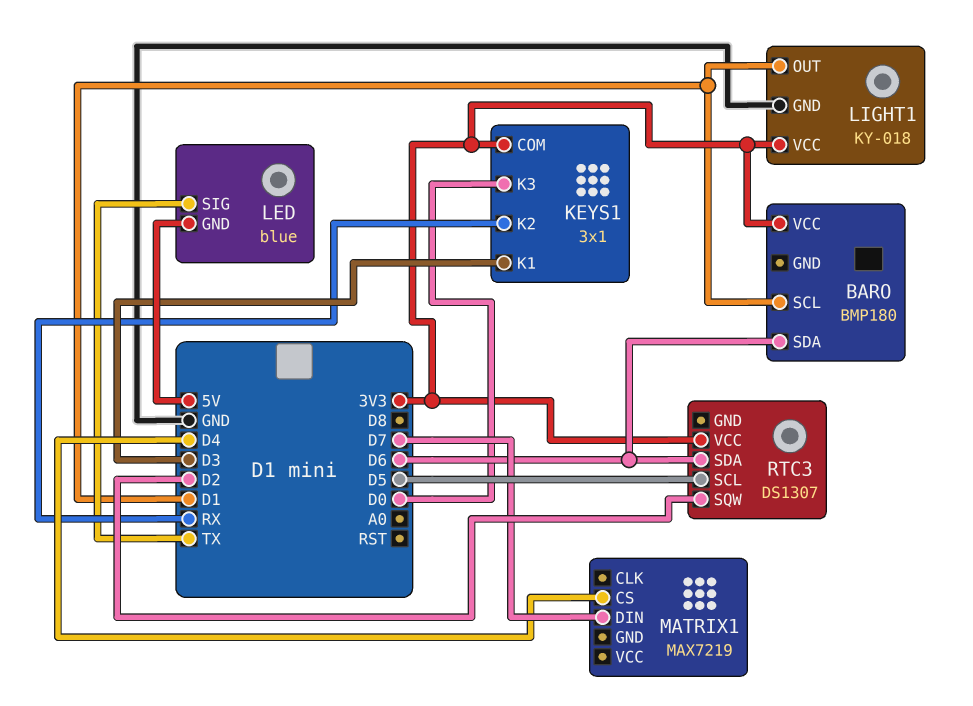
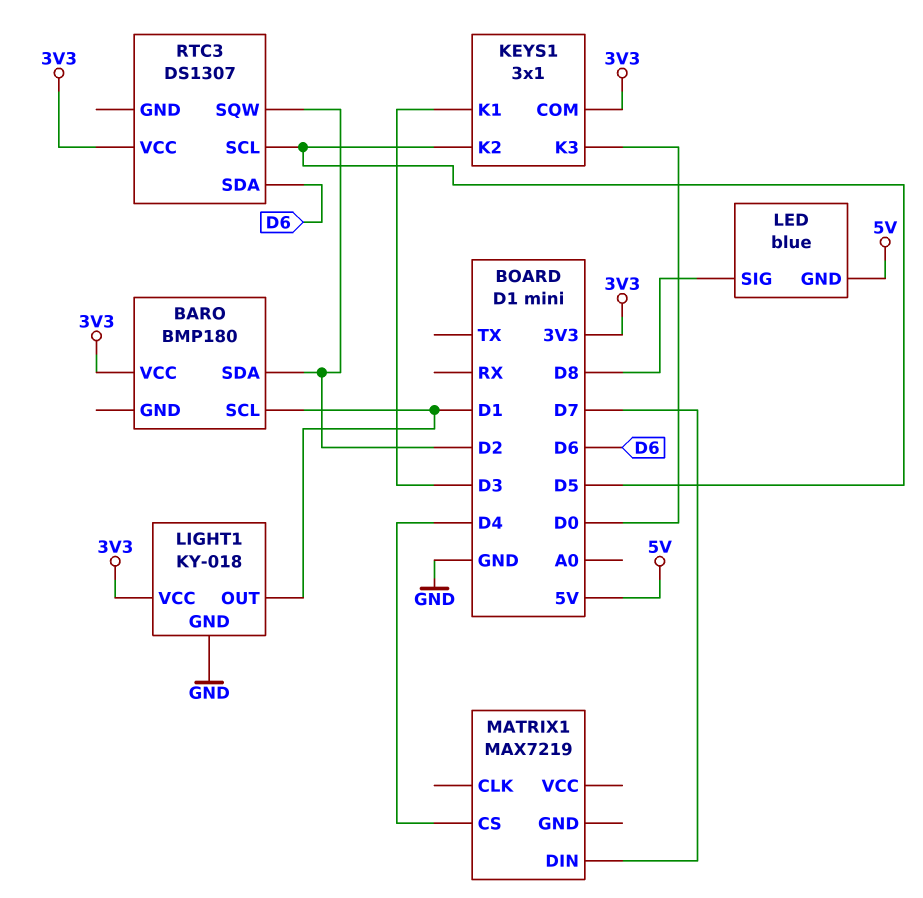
BARO pin SDA: D6 -> D2
KEYS1 pin K2: RX -> D5
LED pin SIG: TX -> D8

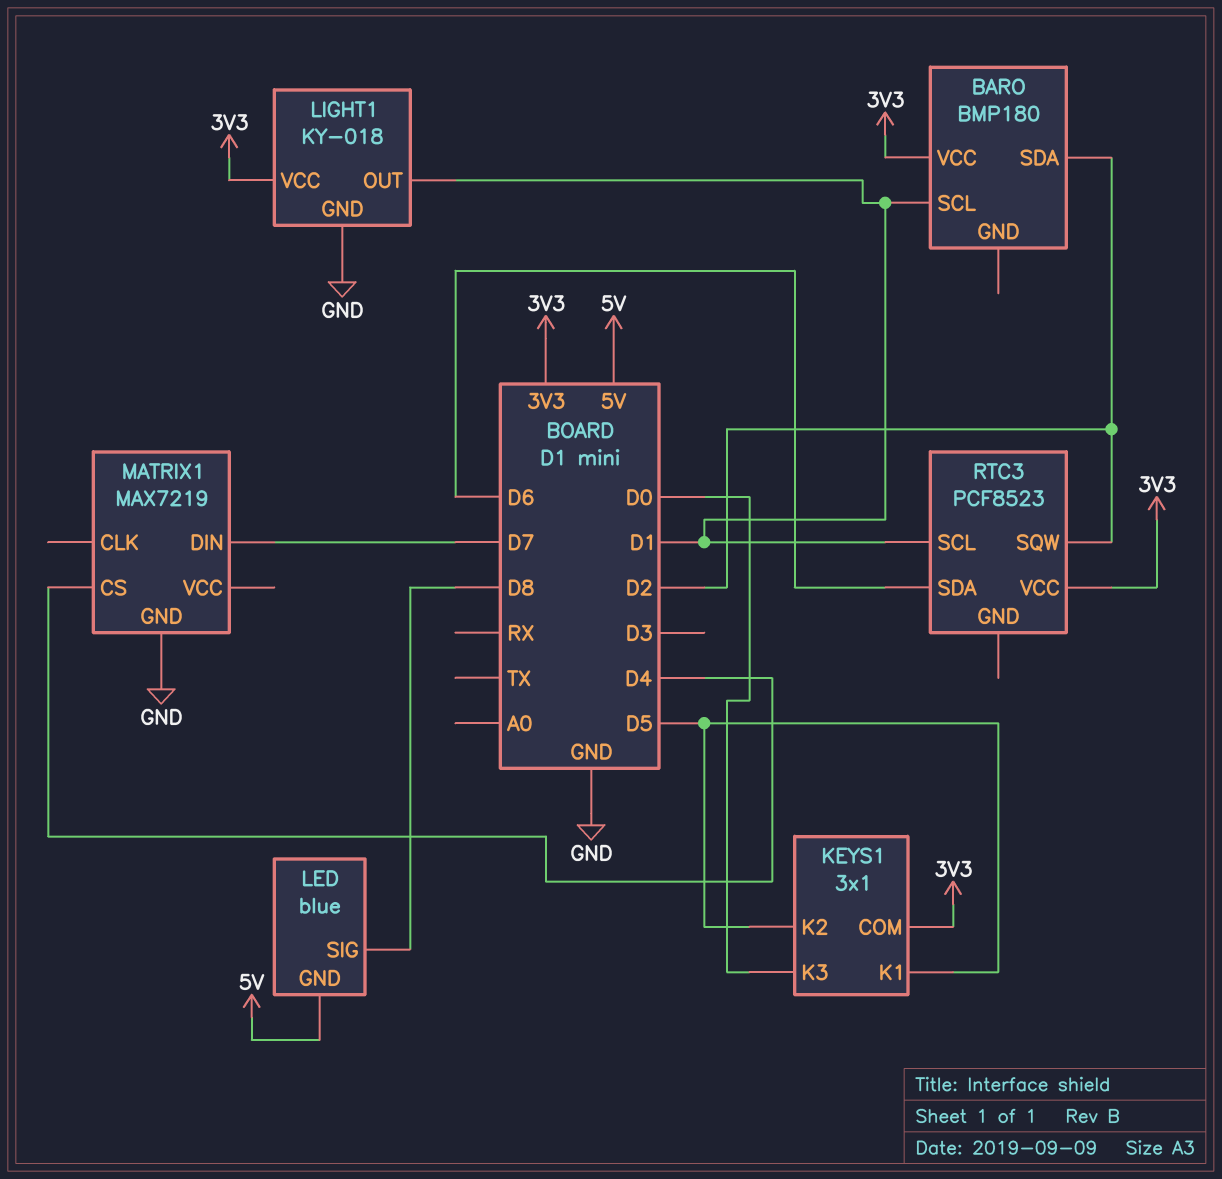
KEYS1 pin K1: D3 -> D5
MATRIX1 pin GND: none -> GND
RTC3: DS1307 -> PCF8523
RTC3 pin SCL: D5 -> D1

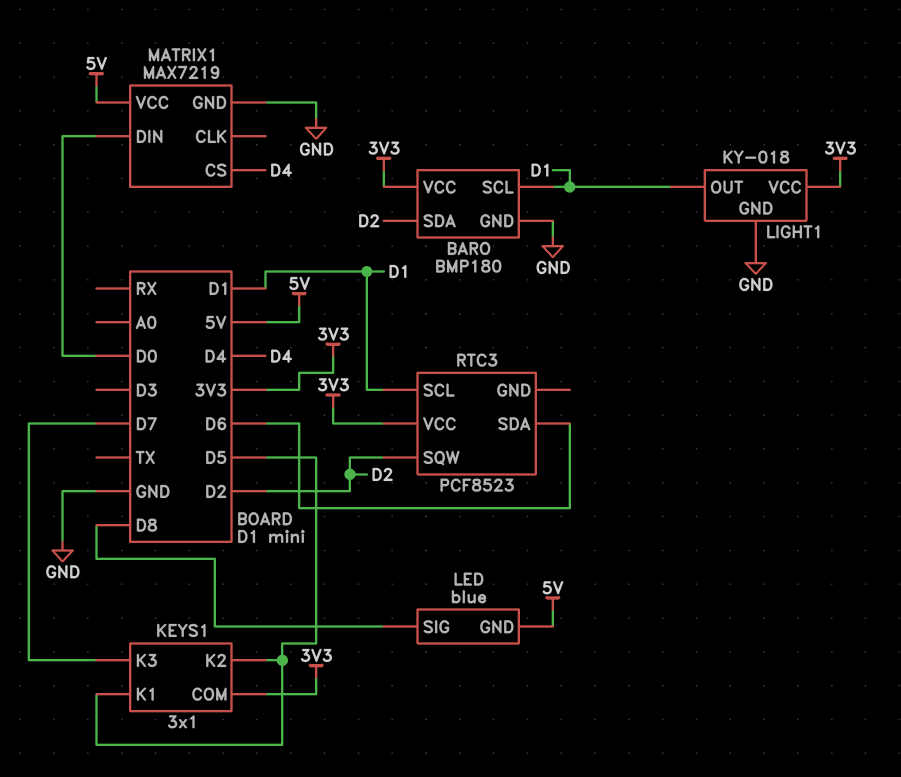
BARO pin GND: none -> GND
KEYS1 pin K3: D0 -> D7
MATRIX1 pin DIN: D7 -> D0
MATRIX1 pin VCC: none -> 5V

